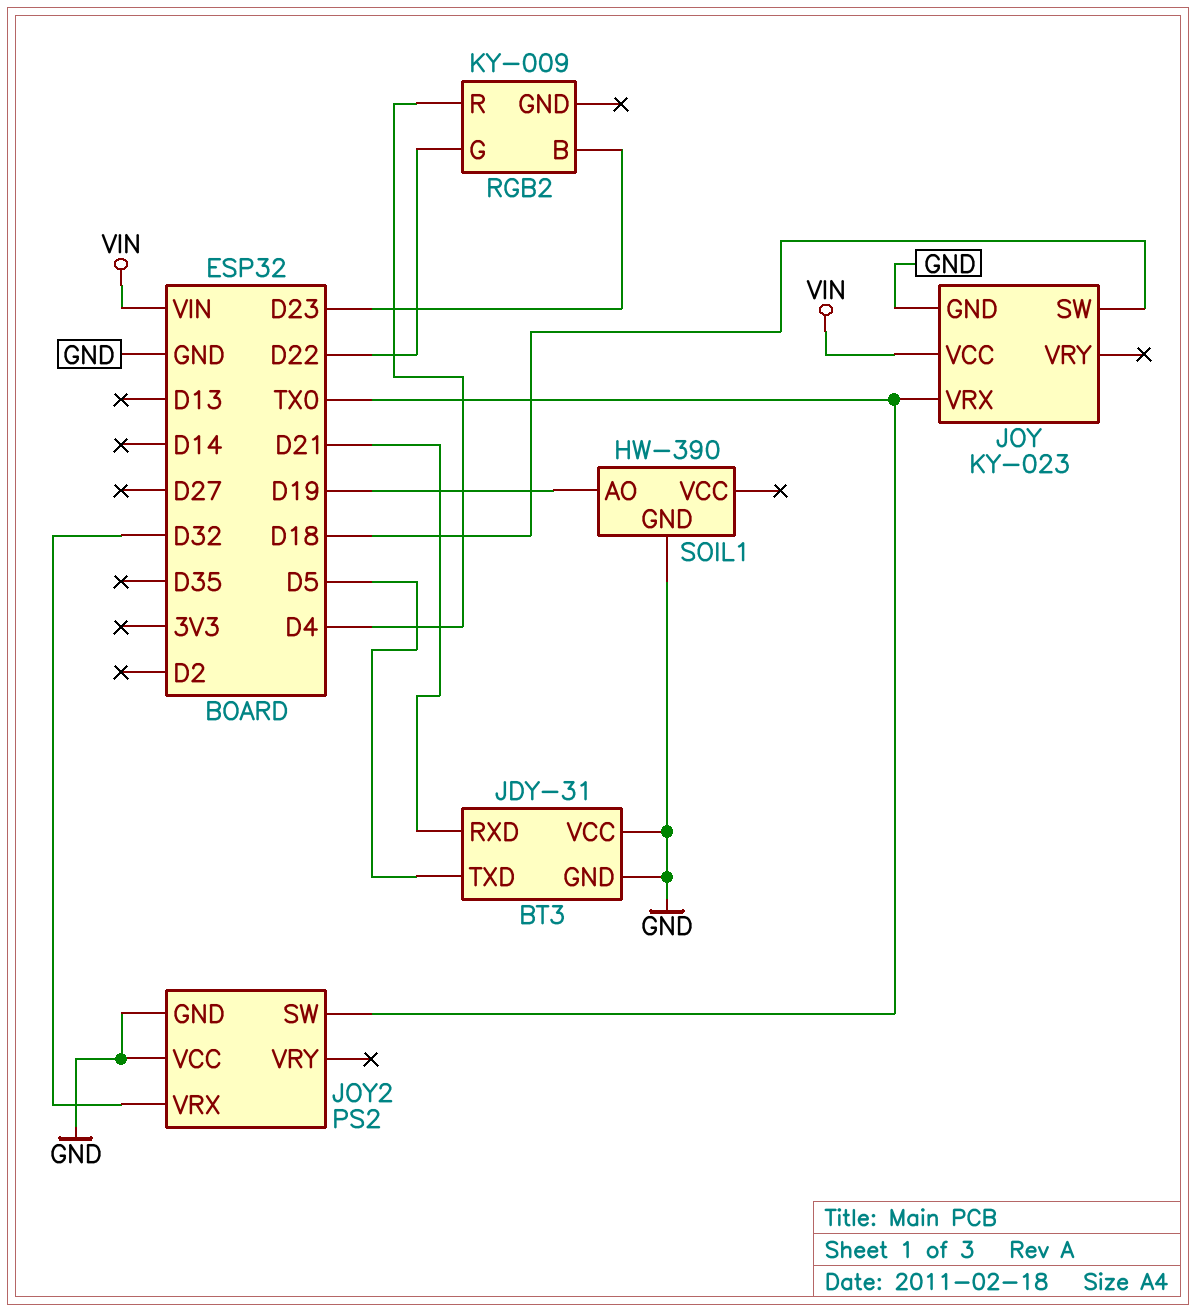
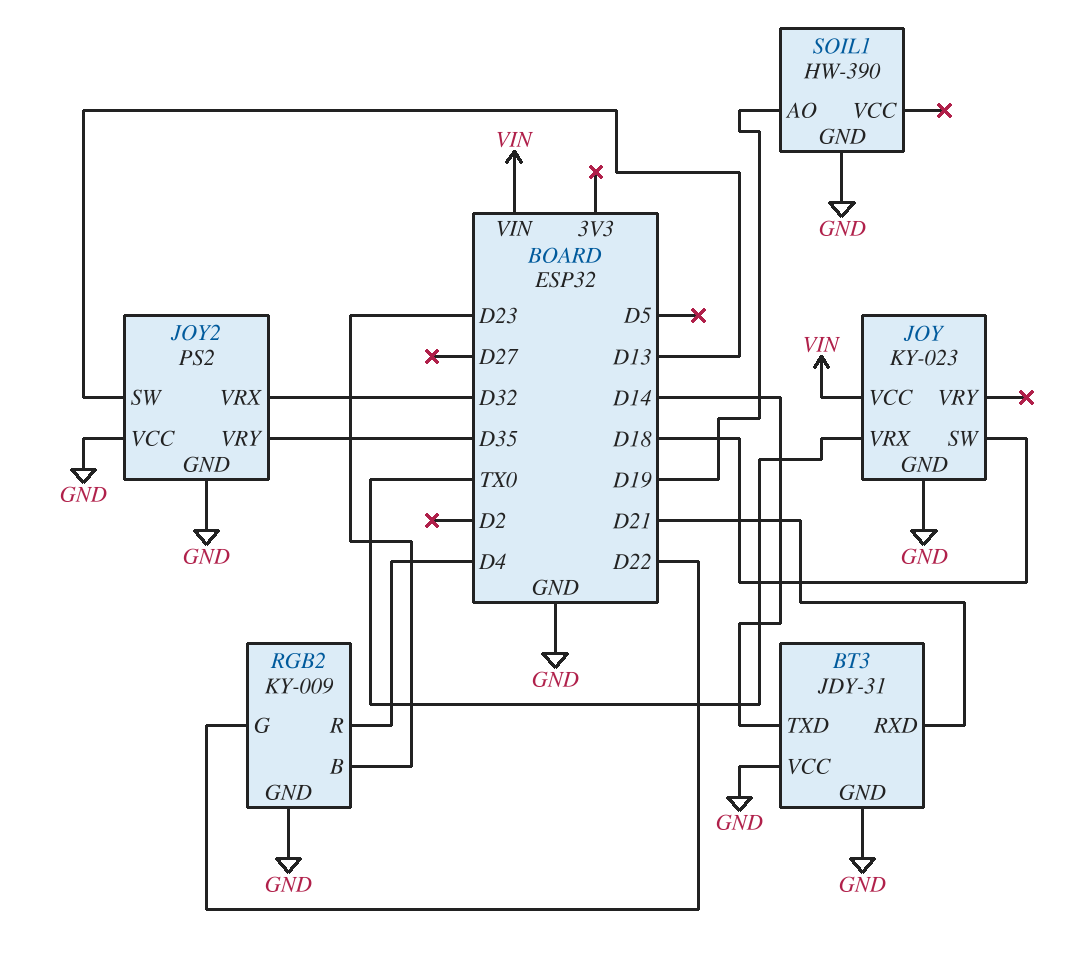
BT3 pin TXD: D5 -> D14
JOY2 pin SW: TX0 -> D13
JOY2 pin VRY: none -> D35
RGB2 pin GND: none -> GND

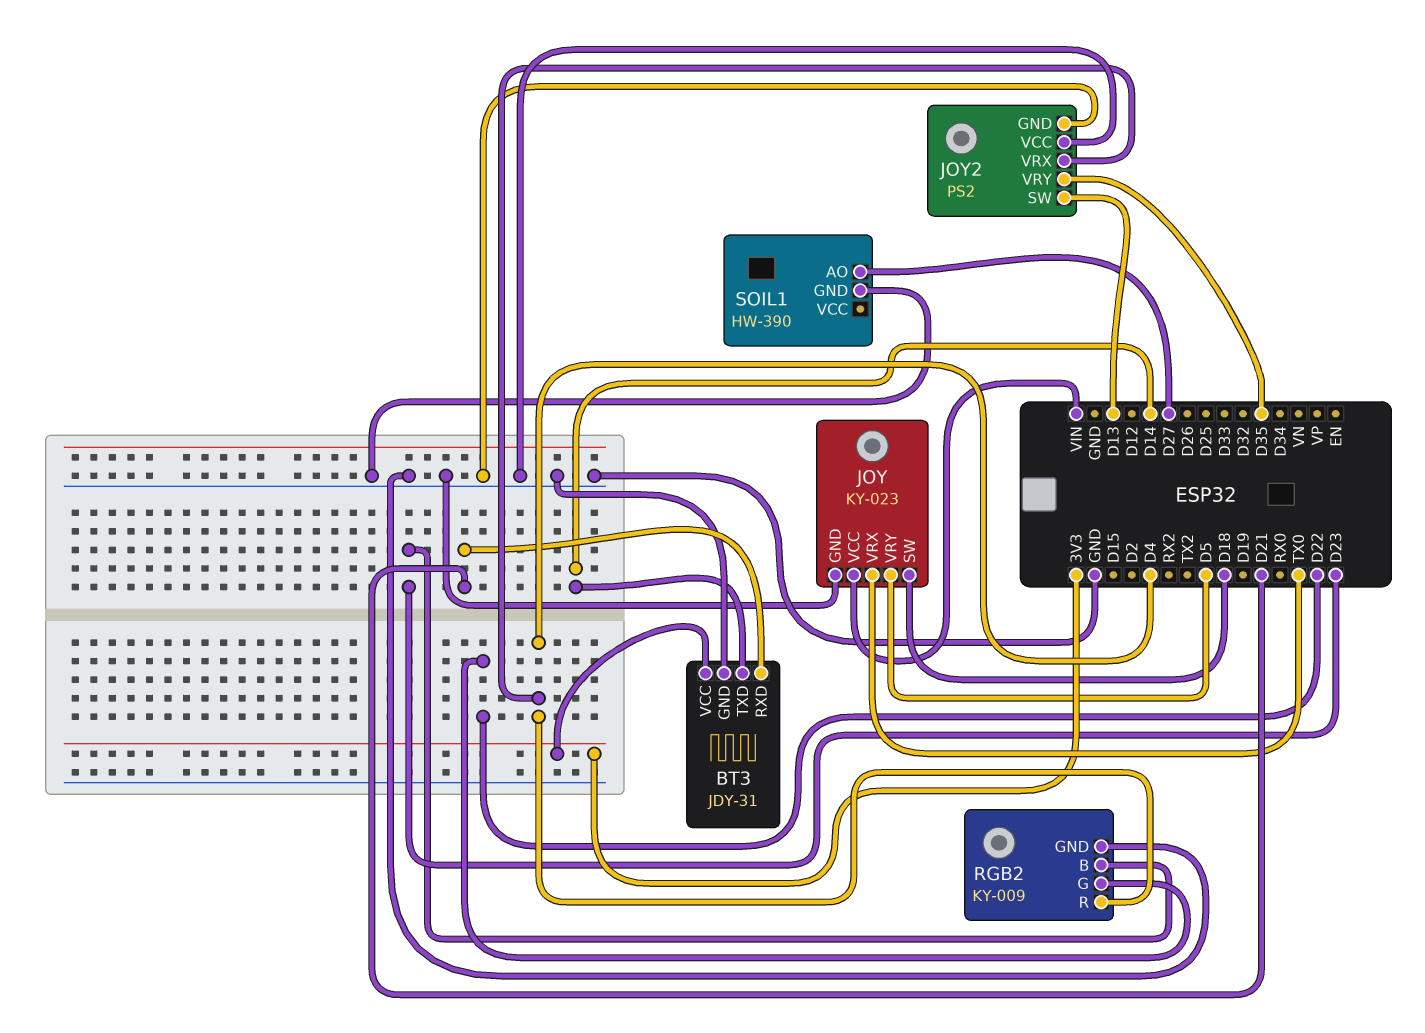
BT3 pin VCC: GND -> 3V3
JOY pin VRY: none -> D5
JOY2 pin VRX: D32 -> D4
SOIL1 pin AO: D19 -> D27

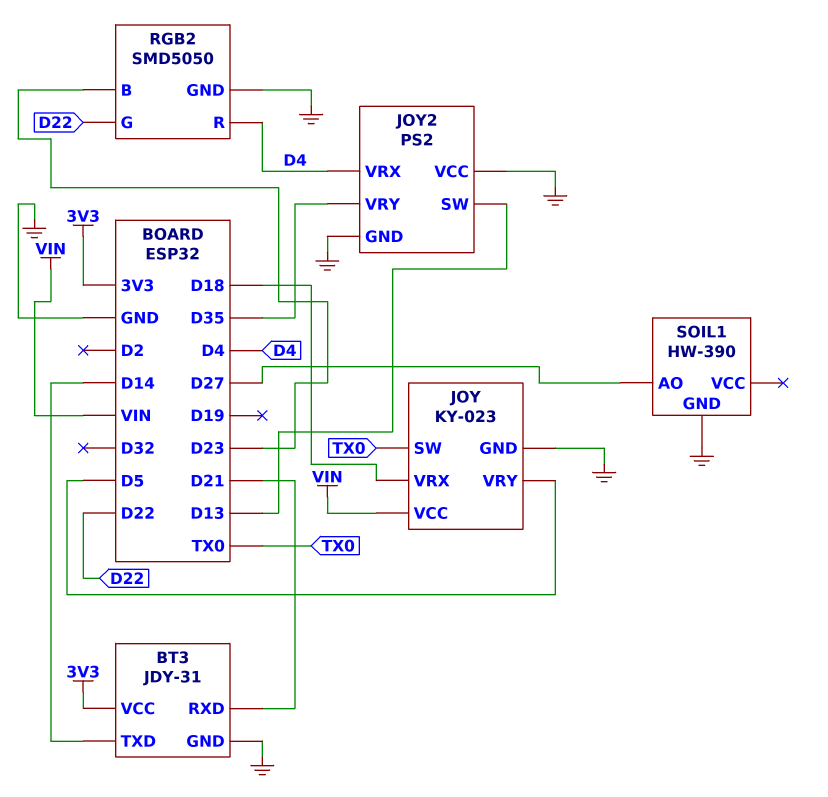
JOY pin SW: D18 -> TX0
JOY pin VRX: TX0 -> D18
RGB2: KY-009 -> SMD5050

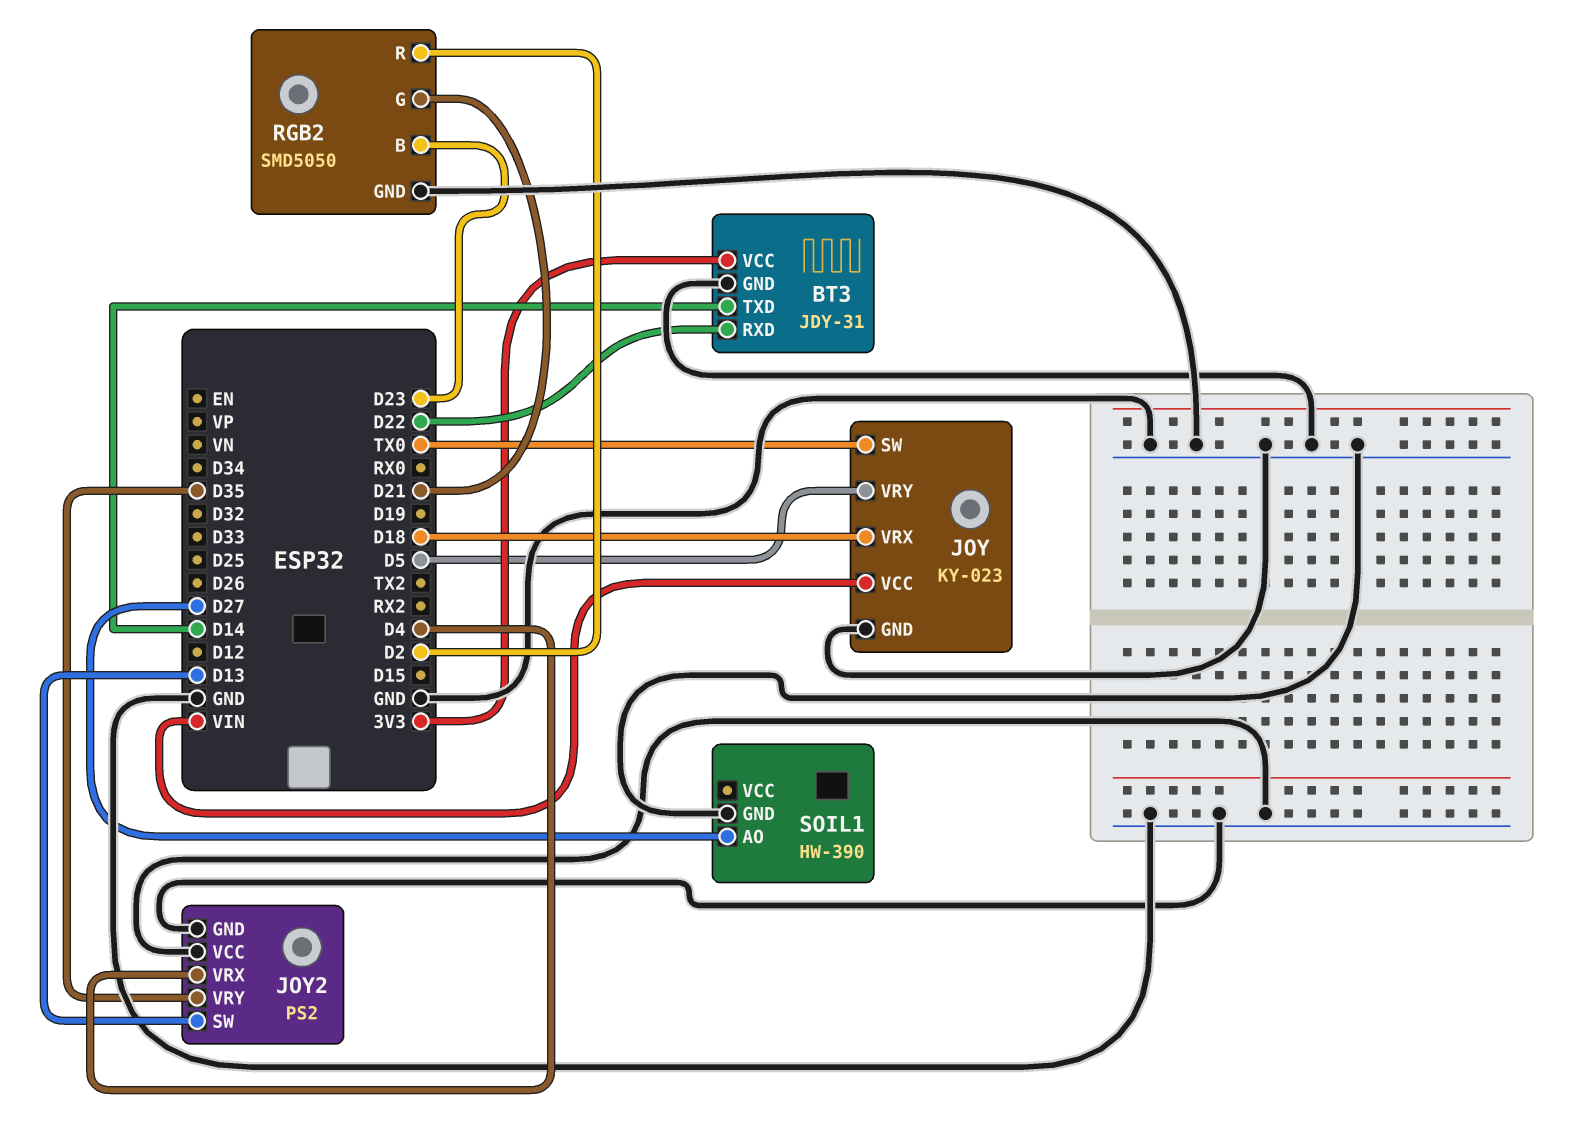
BT3 pin RXD: D21 -> D22
RGB2 pin G: D22 -> D21
RGB2 pin R: D4 -> D2

